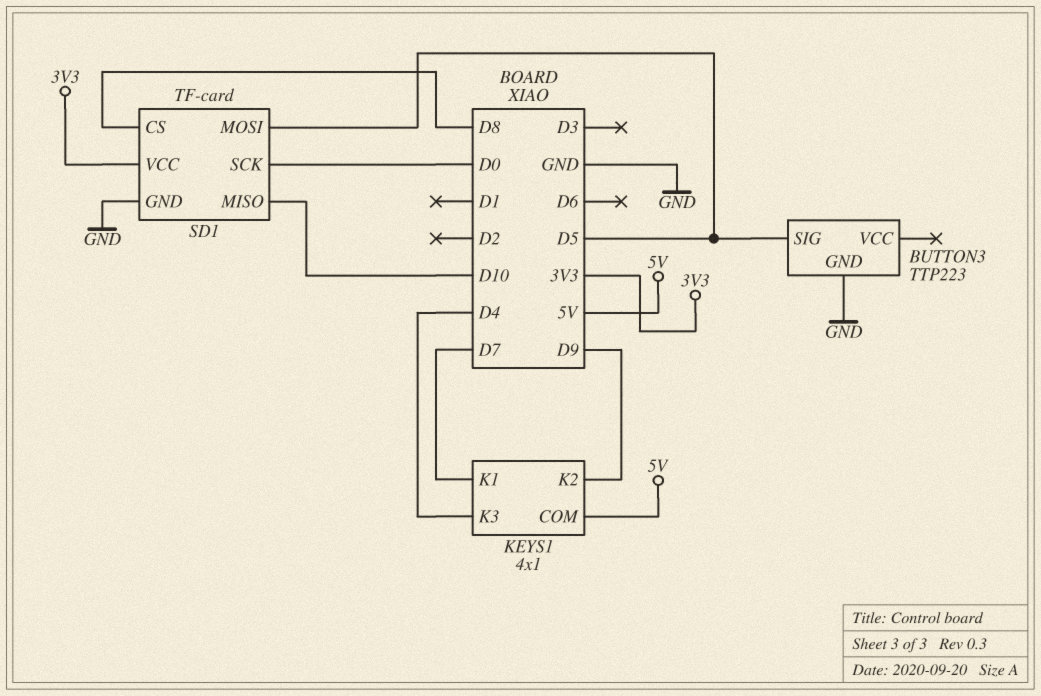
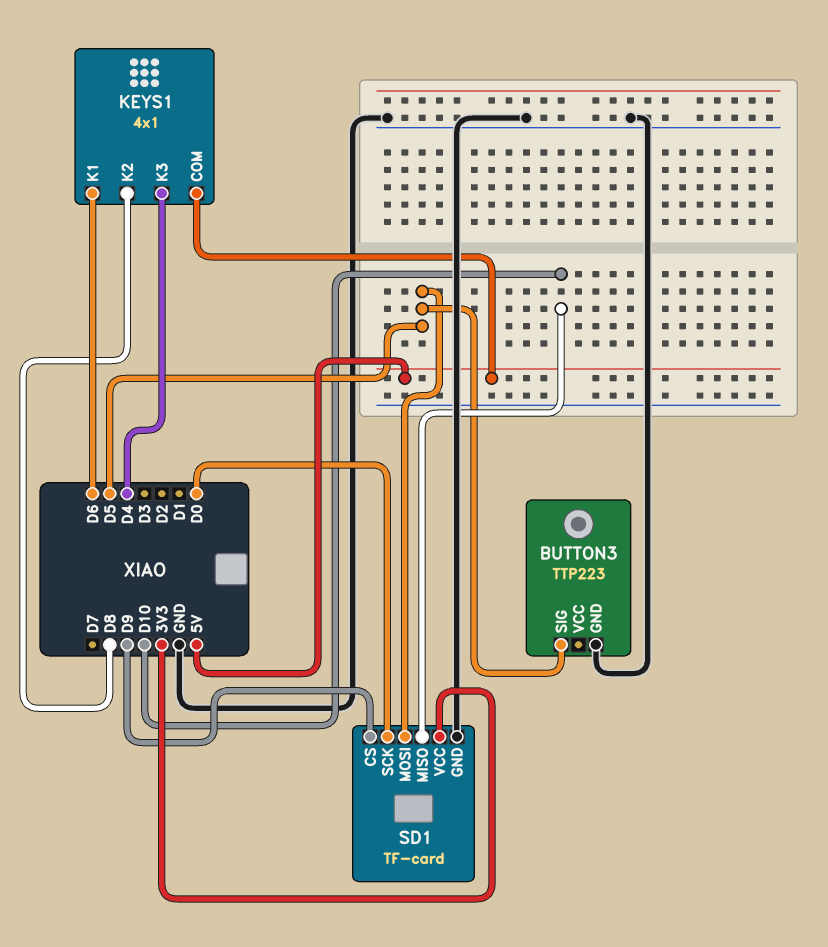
KEYS1 pin K1: D7 -> D6
KEYS1 pin K2: D9 -> D8
SD1 pin CS: D8 -> D9

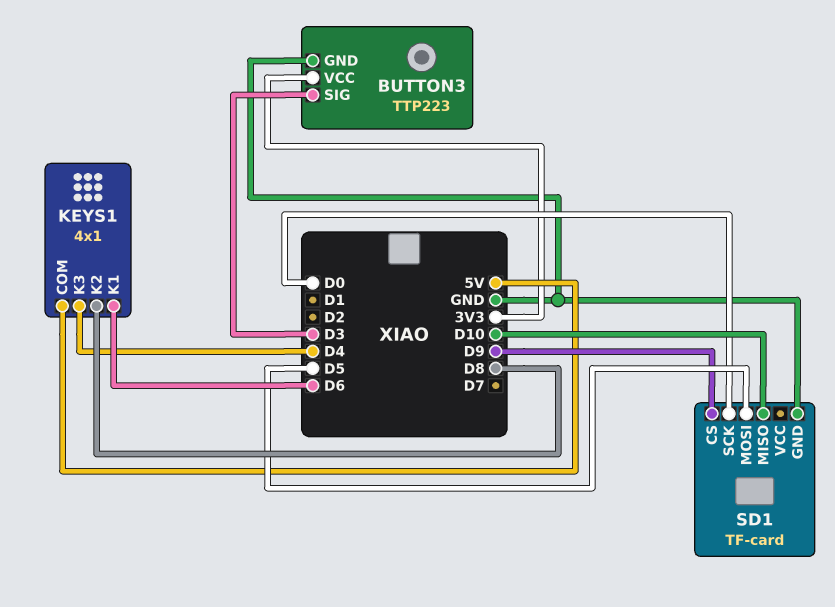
BUTTON3 pin SIG: D5 -> D3
BUTTON3 pin VCC: none -> 3V3
SD1 pin VCC: 3V3 -> none

